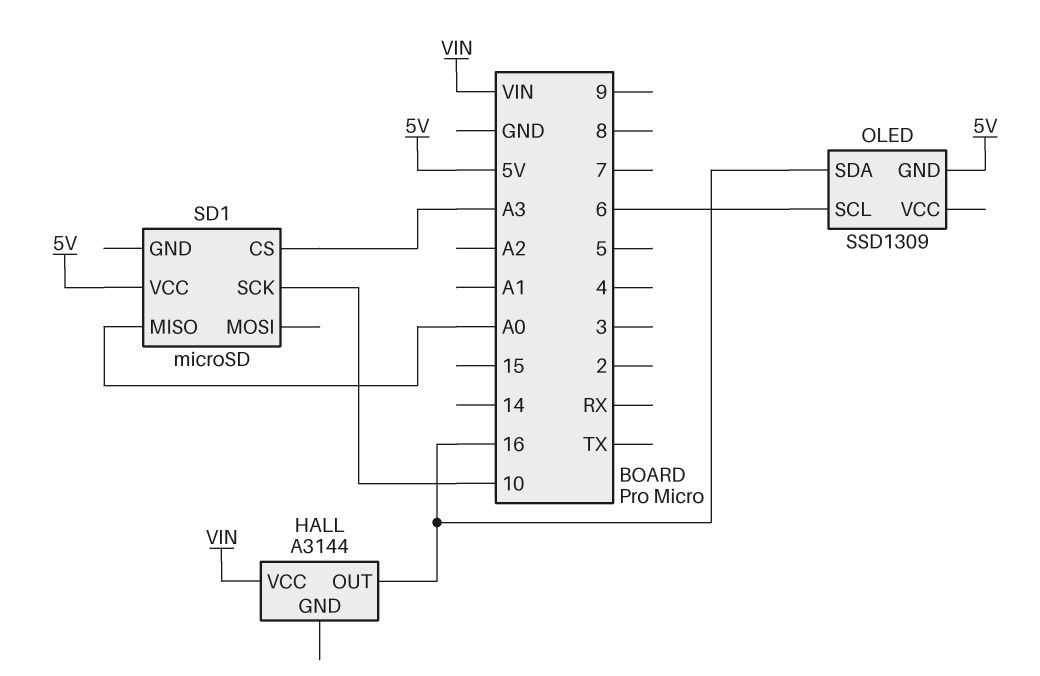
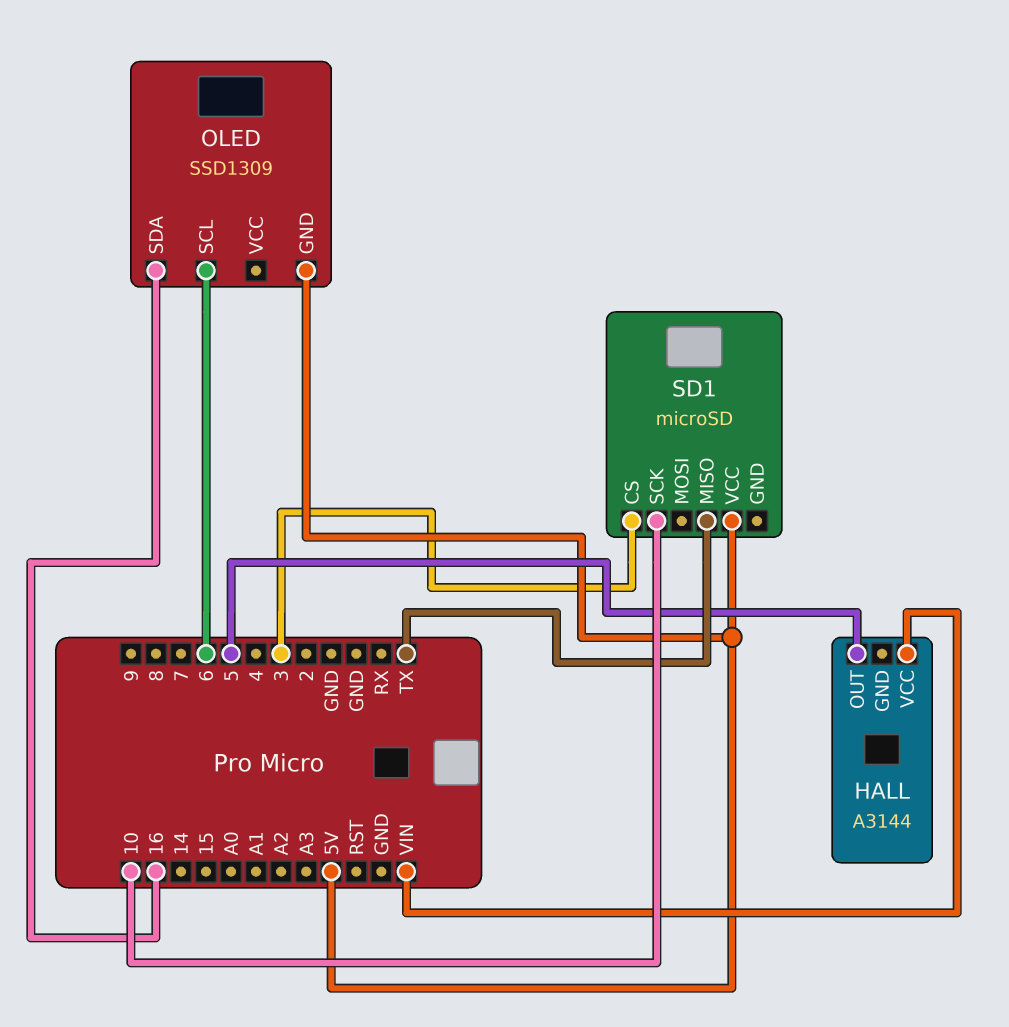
HALL pin OUT: 16 -> 5
SD1 pin CS: A3 -> 3
SD1 pin MISO: A0 -> TX

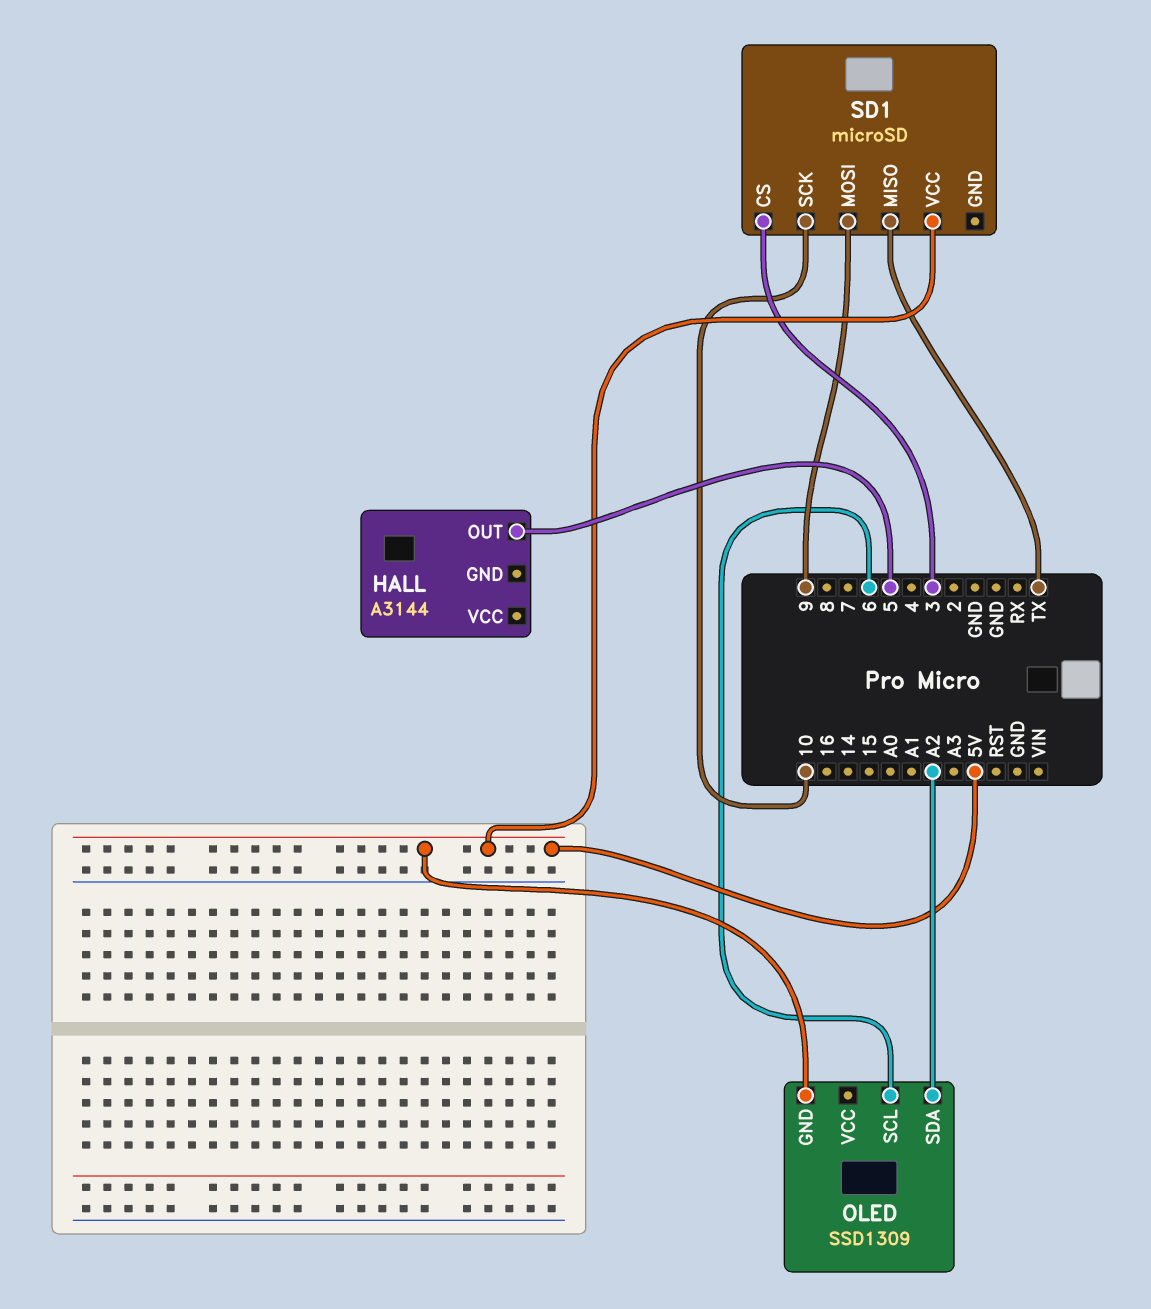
HALL pin VCC: VIN -> none
OLED pin SDA: 16 -> A2
SD1 pin MOSI: none -> 9

